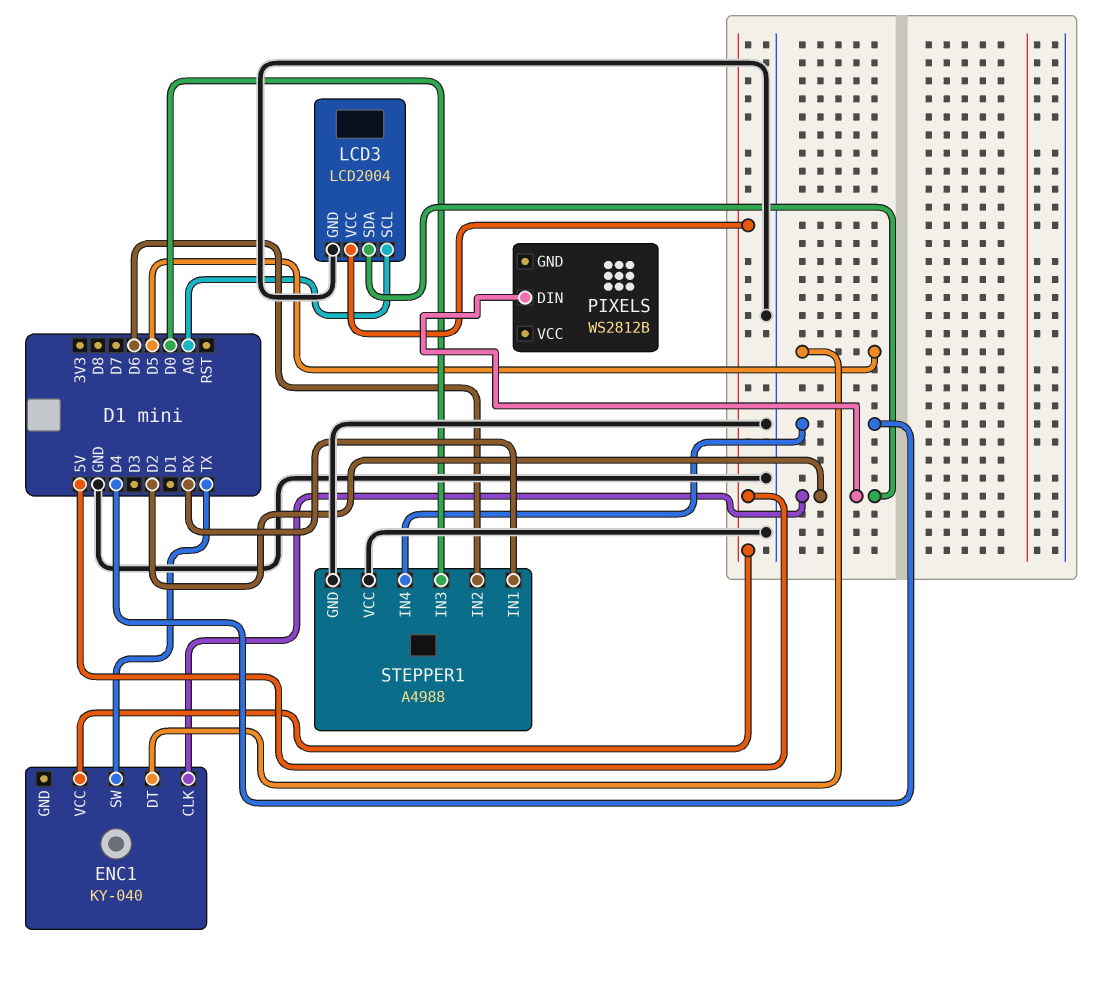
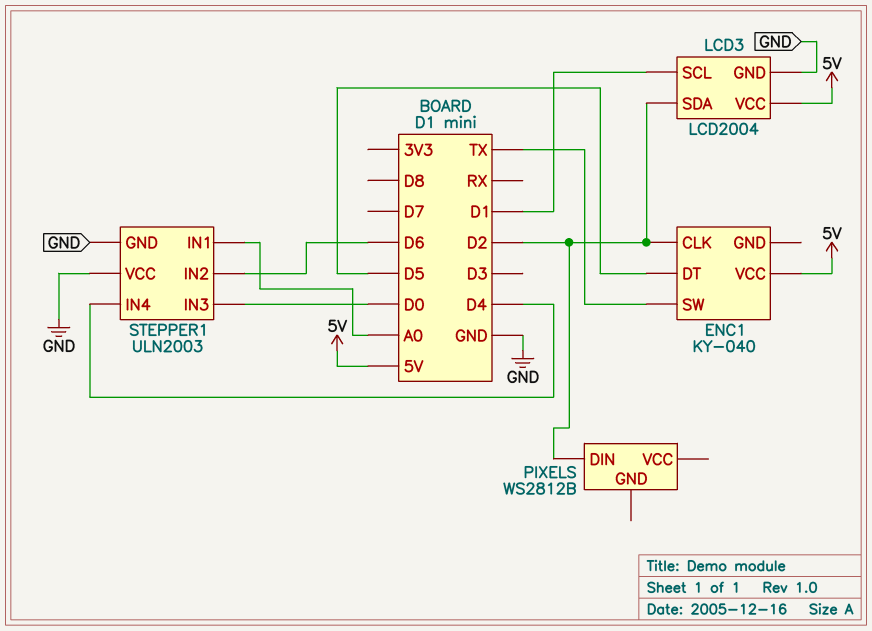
LCD3 pin SCL: A0 -> D1
STEPPER1: A4988 -> ULN2003
STEPPER1 pin IN1: RX -> A0

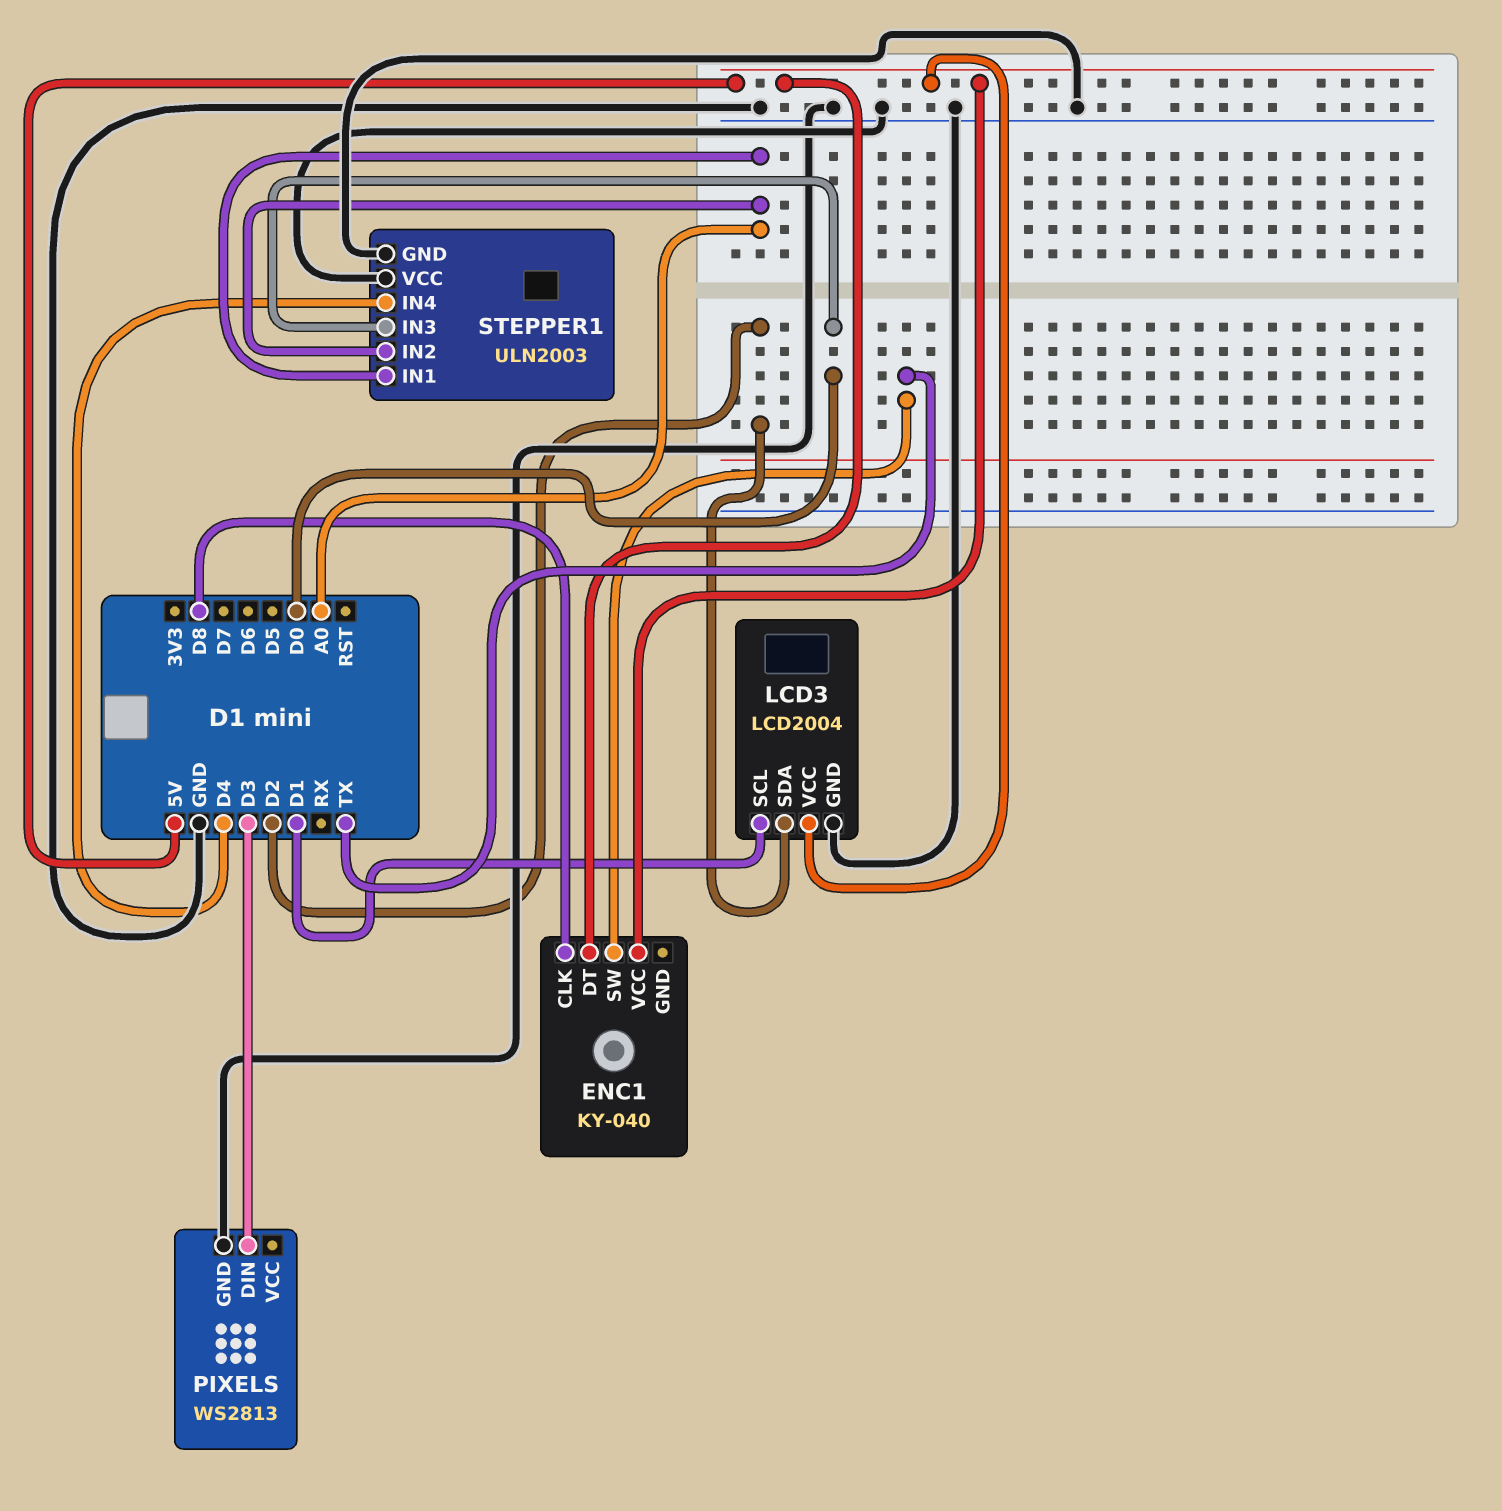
ENC1 pin CLK: D2 -> D8
ENC1 pin DT: D5 -> 5V
PIXELS: WS2812B -> WS2813
PIXELS pin DIN: D2 -> D3
PIXELS pin GND: none -> GND
STEPPER1 pin IN2: D6 -> A0

